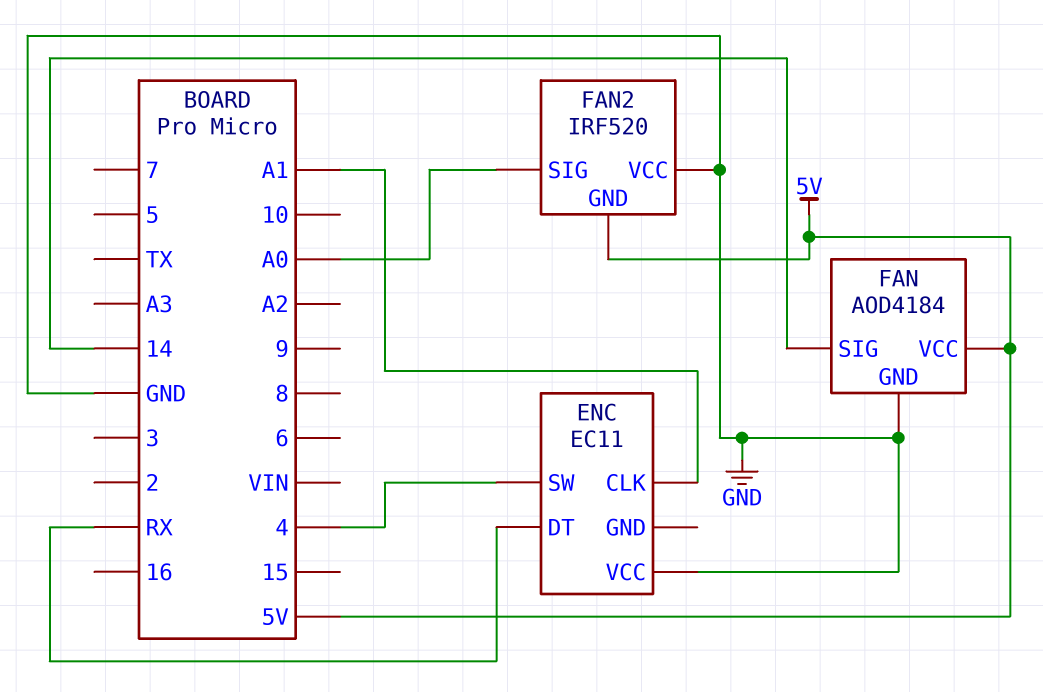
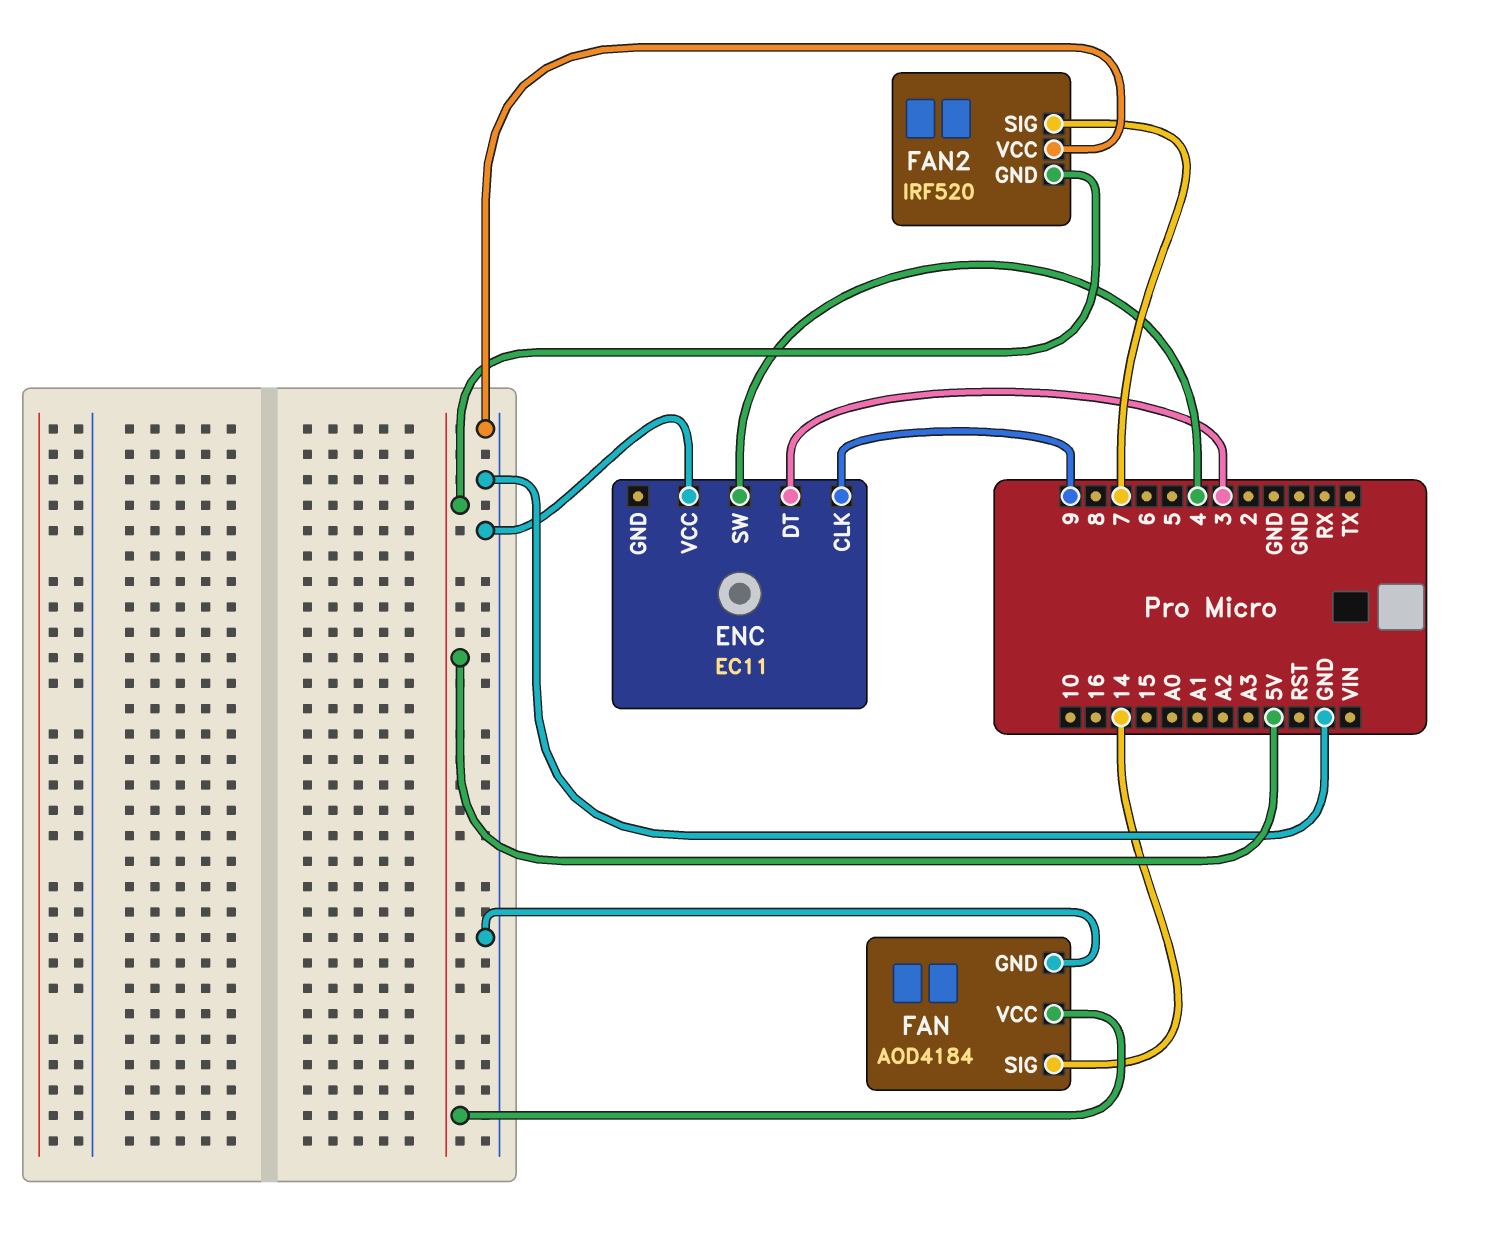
ENC pin CLK: A1 -> 9
ENC pin DT: RX -> 3
FAN2 pin SIG: A0 -> 7

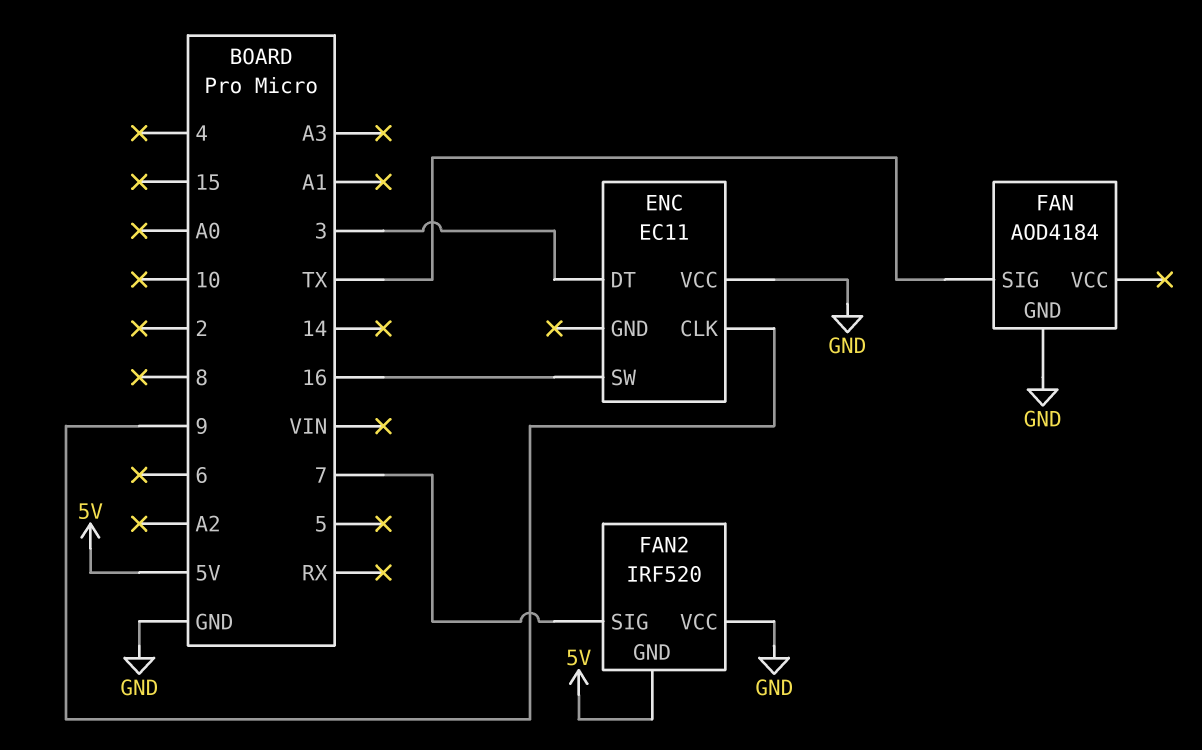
ENC pin SW: 4 -> 16
FAN pin SIG: 14 -> TX
FAN pin VCC: 5V -> none

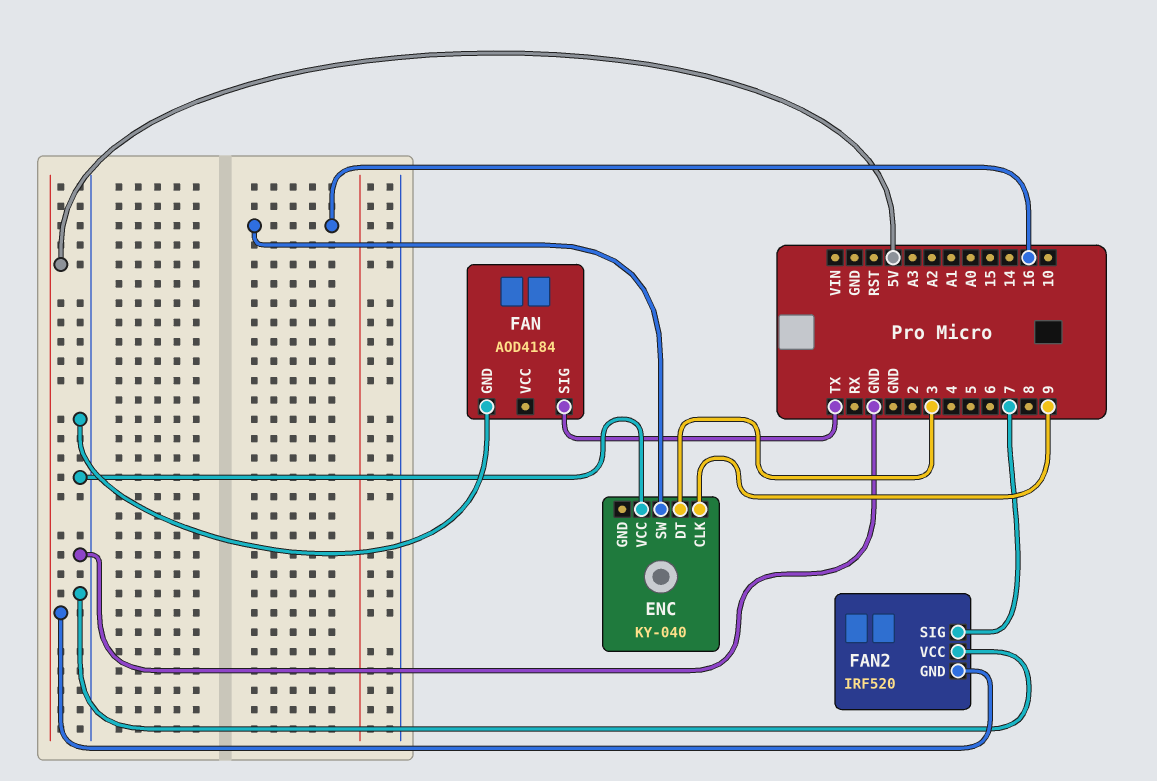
ENC: EC11 -> KY-040

